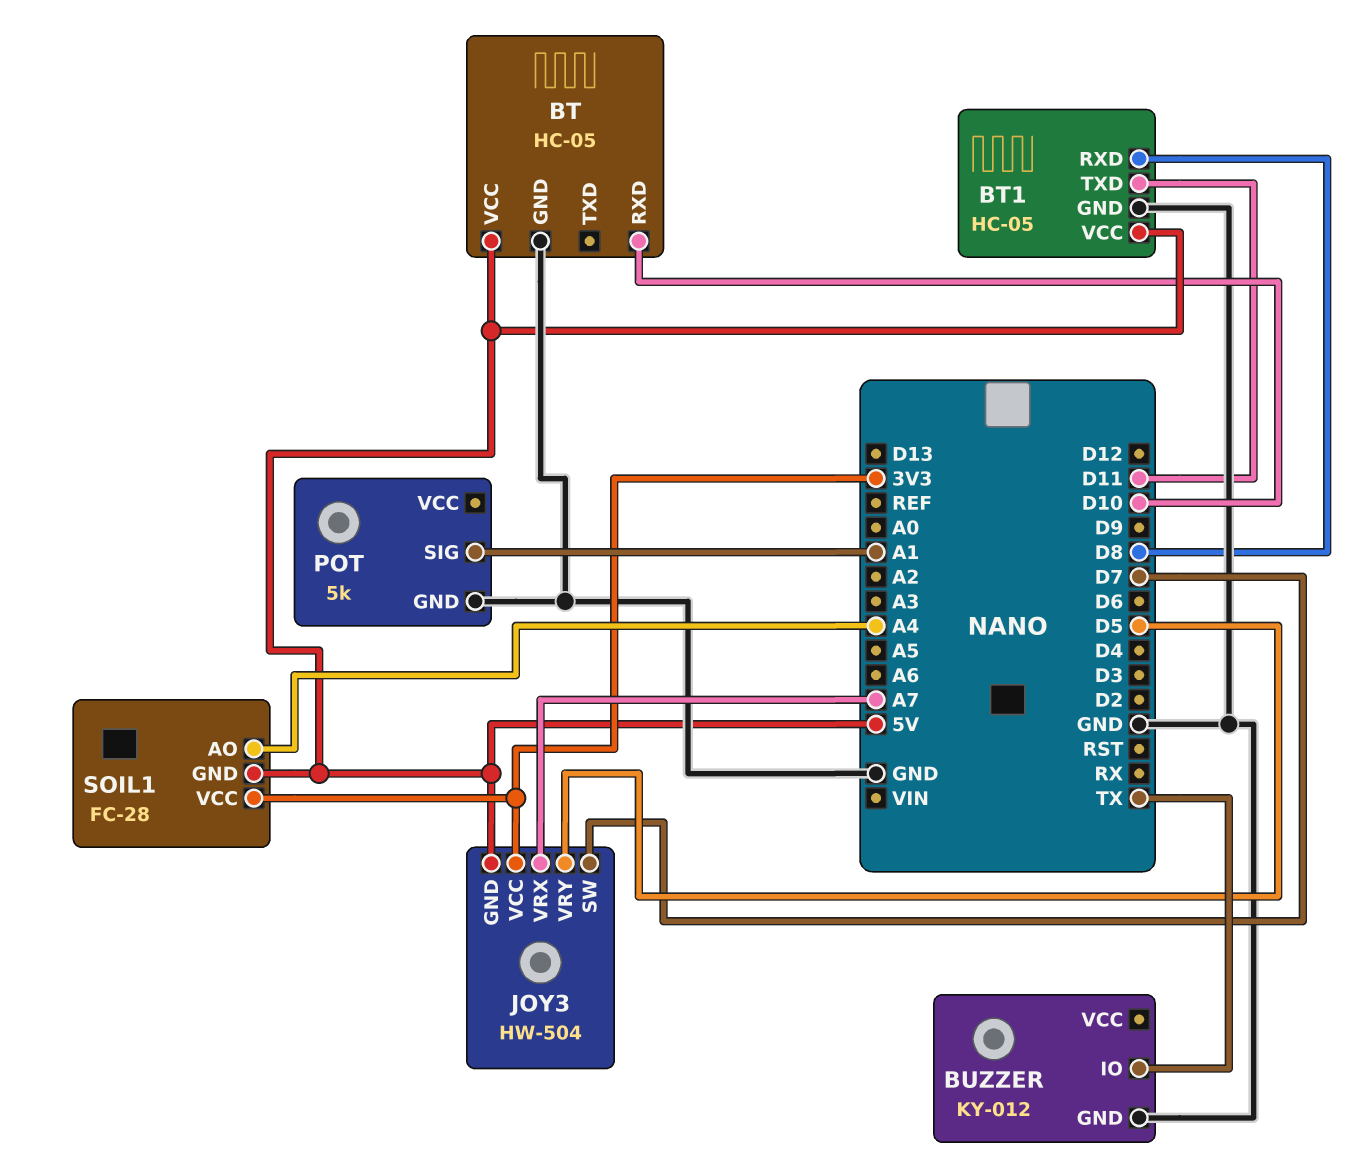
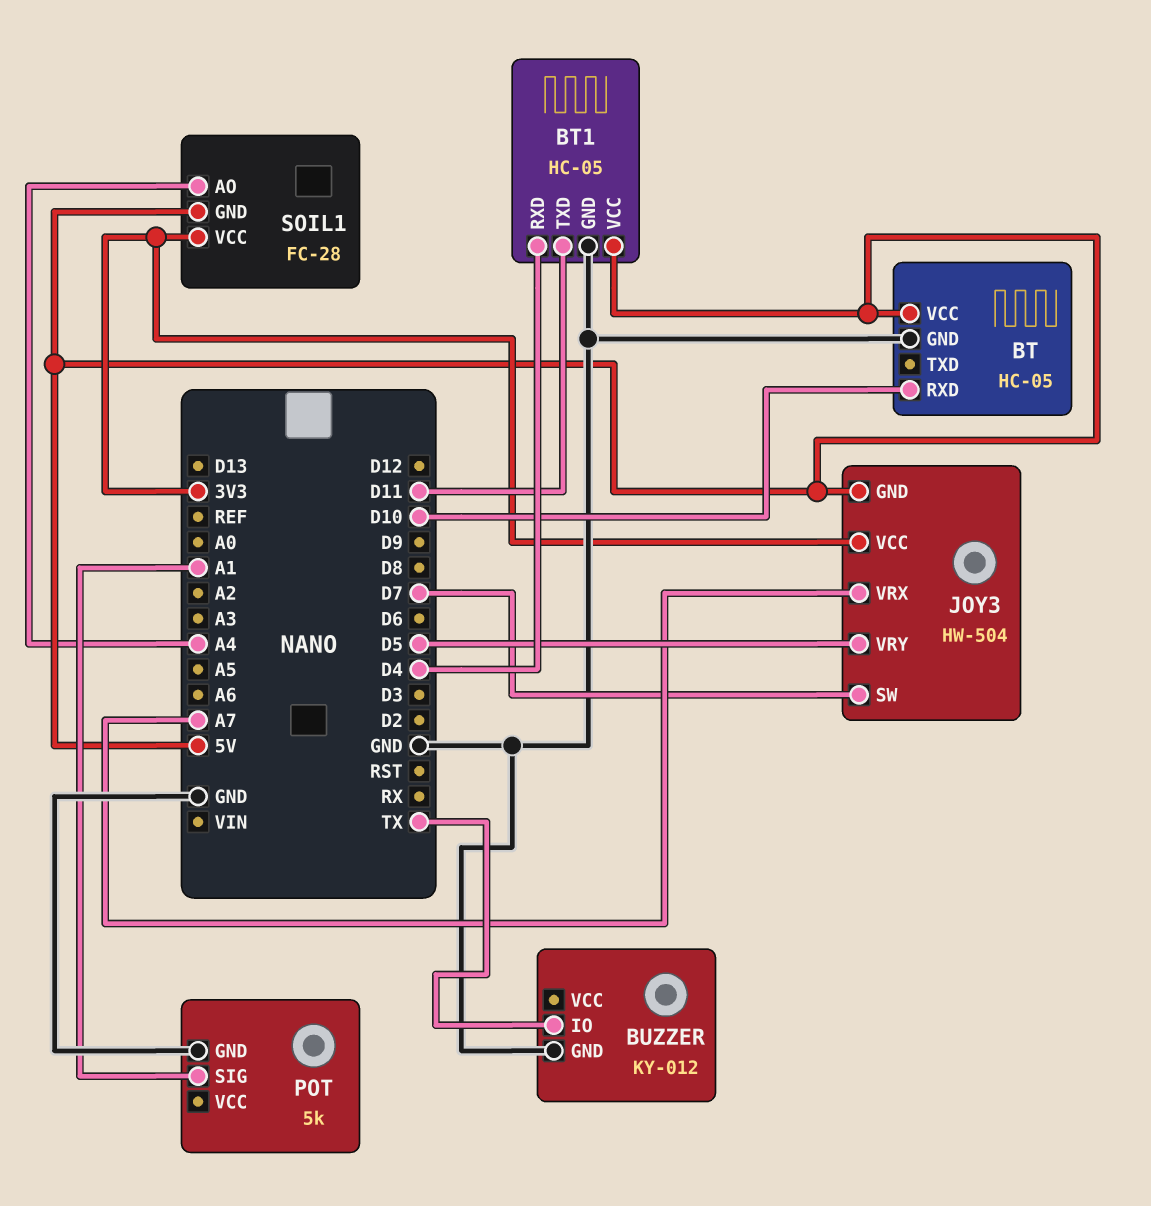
BT1 pin RXD: D8 -> D4

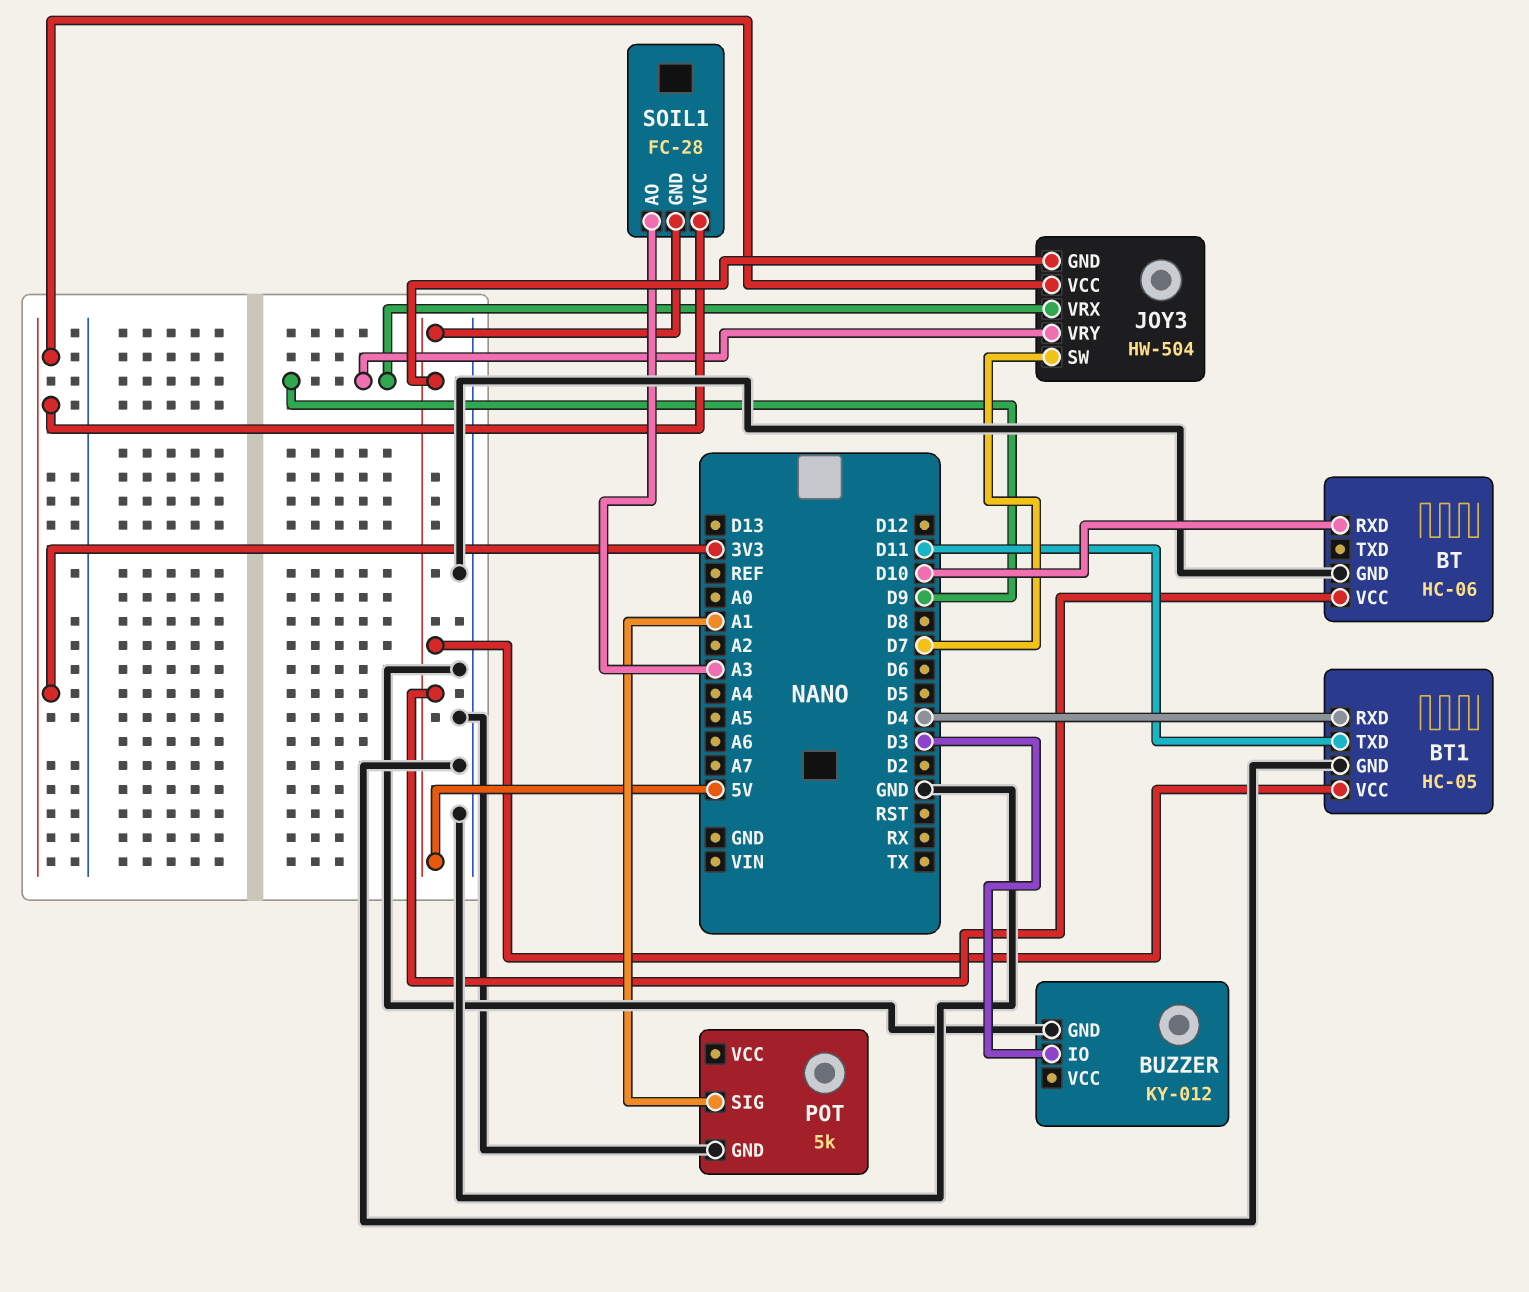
BT: HC-05 -> HC-06
BUZZER pin IO: TX -> D3
JOY3 pin VRX: A7 -> D9
JOY3 pin VRY: D5 -> D9
SOIL1 pin AO: A4 -> A3

